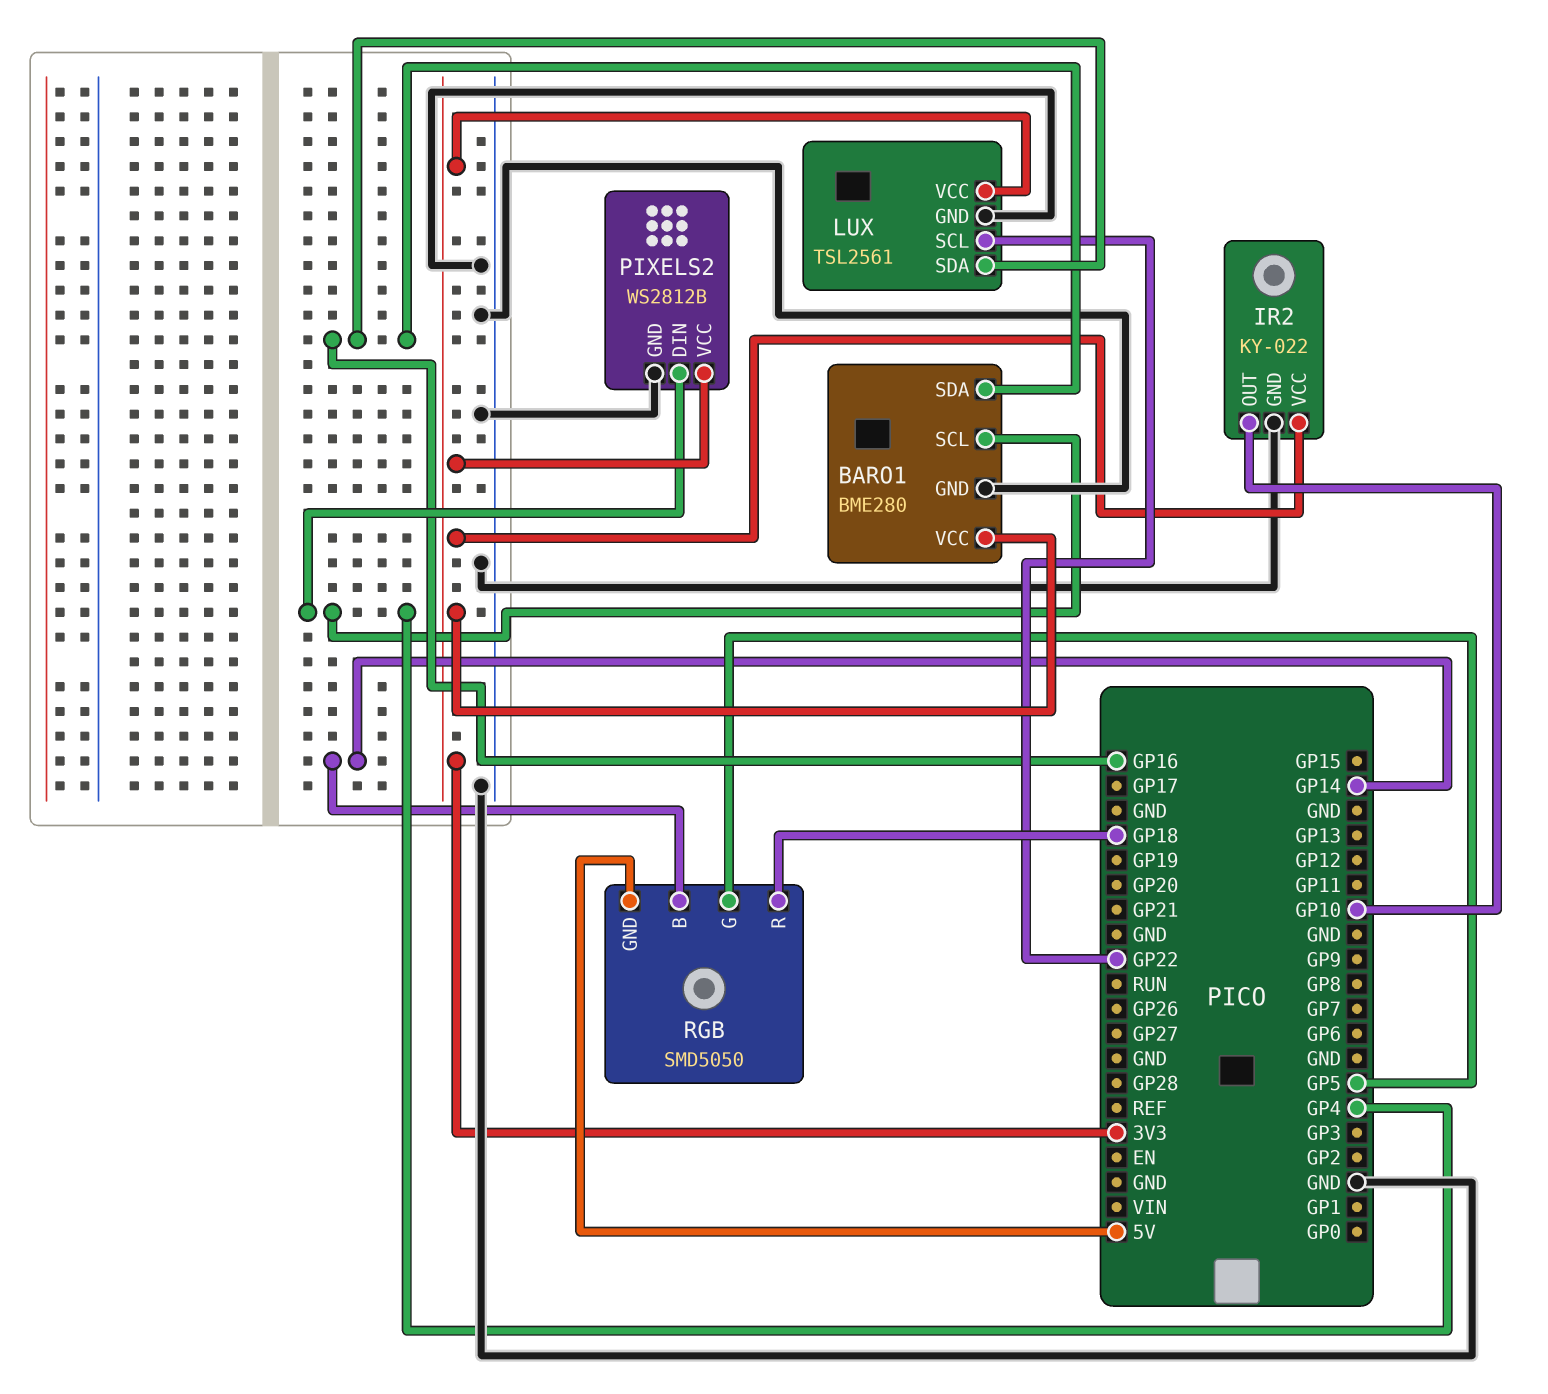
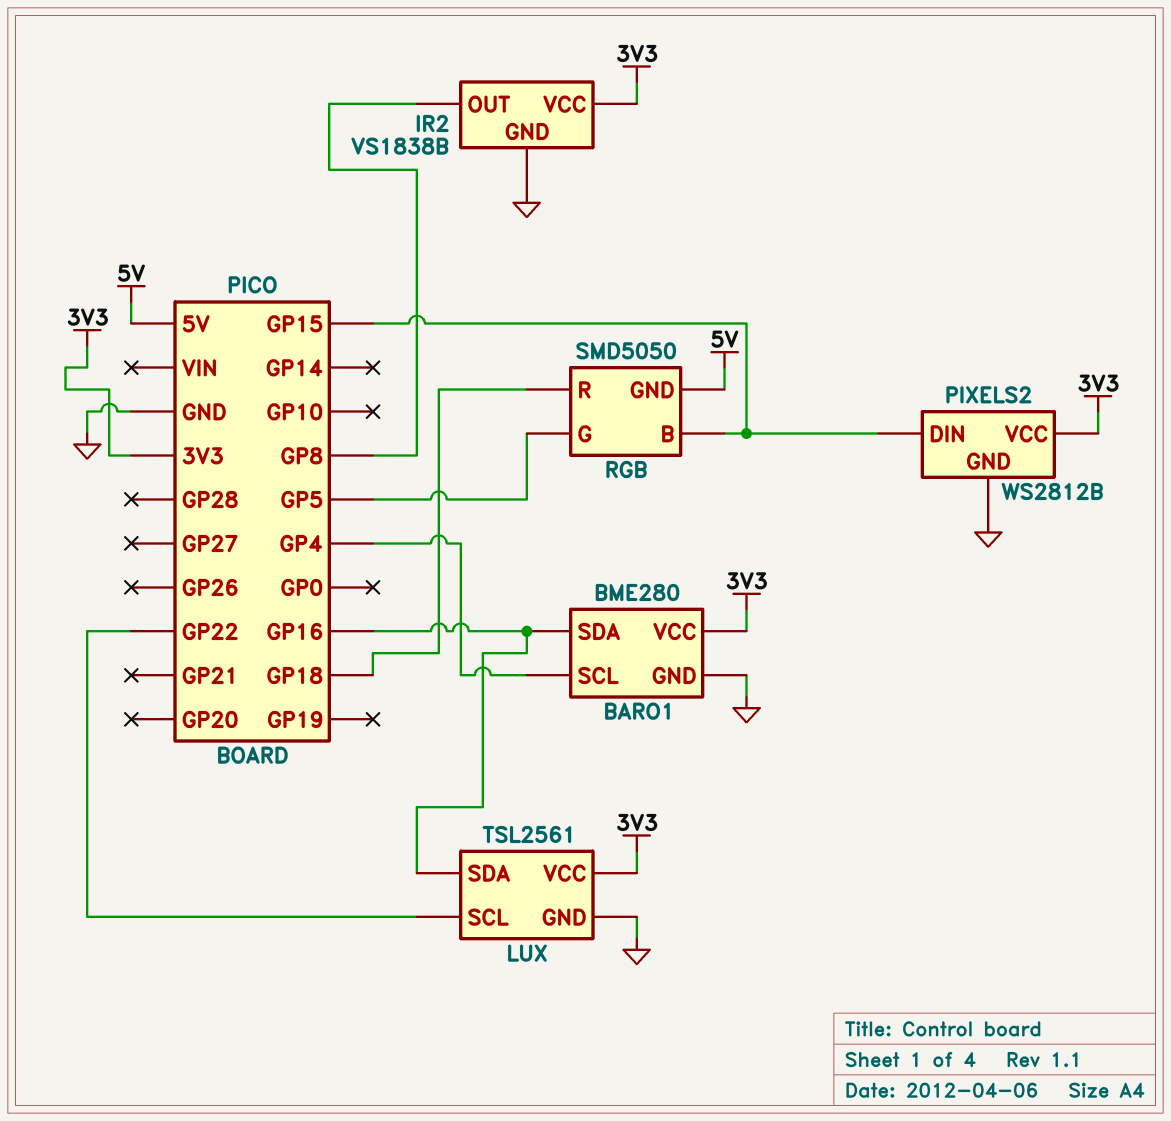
IR2: KY-022 -> VS1838B
IR2 pin OUT: GP10 -> GP8
PIXELS2 pin DIN: GP4 -> GP15
RGB pin B: GP14 -> GP15

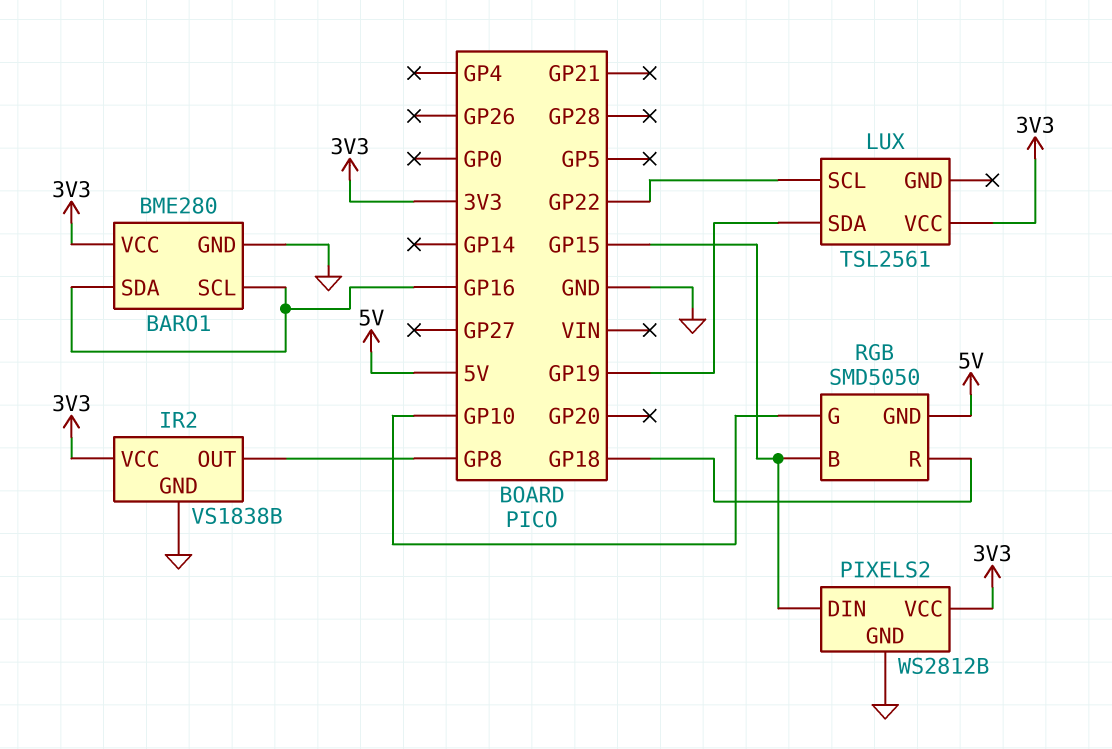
BARO1 pin SCL: GP4 -> GP16
LUX pin GND: GND -> none
LUX pin SDA: GP16 -> GP19
RGB pin G: GP5 -> GP10

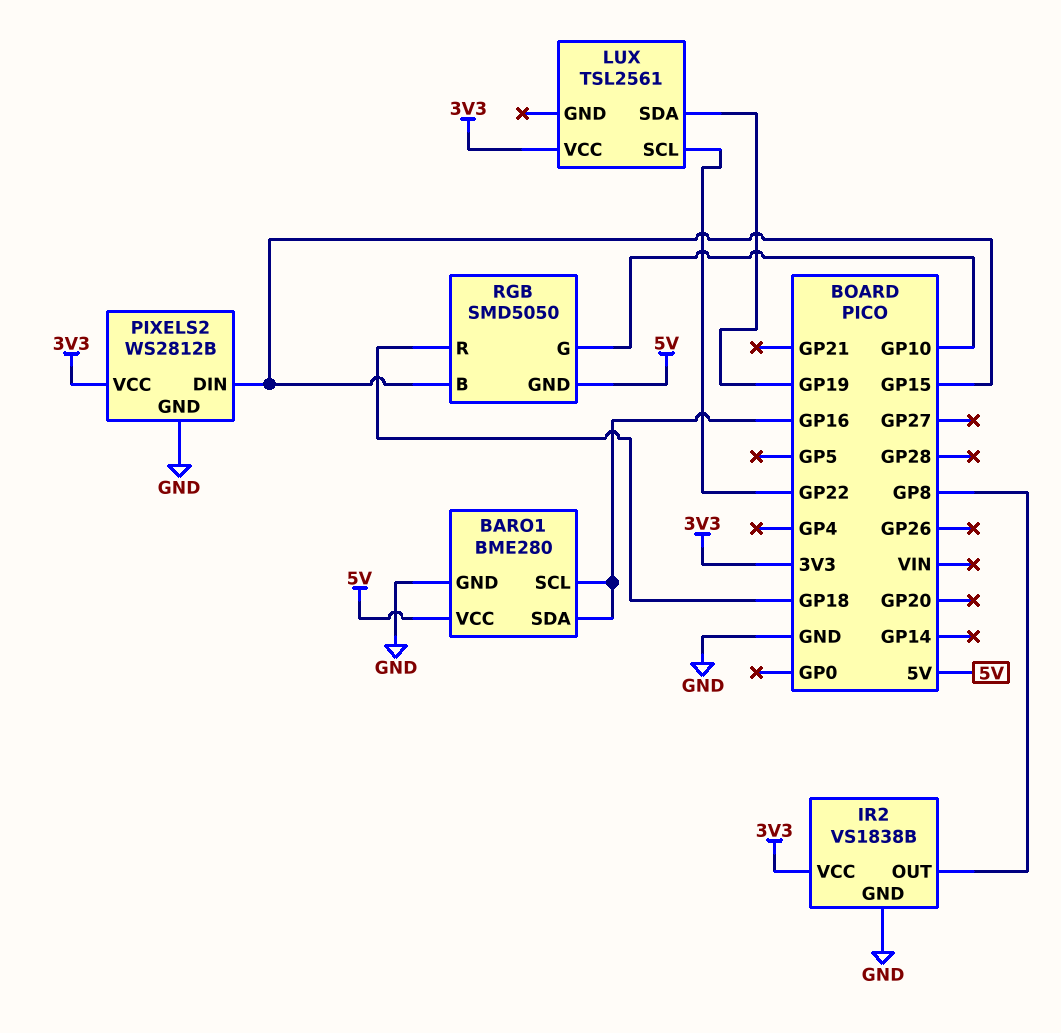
BARO1 pin VCC: 3V3 -> 5V

